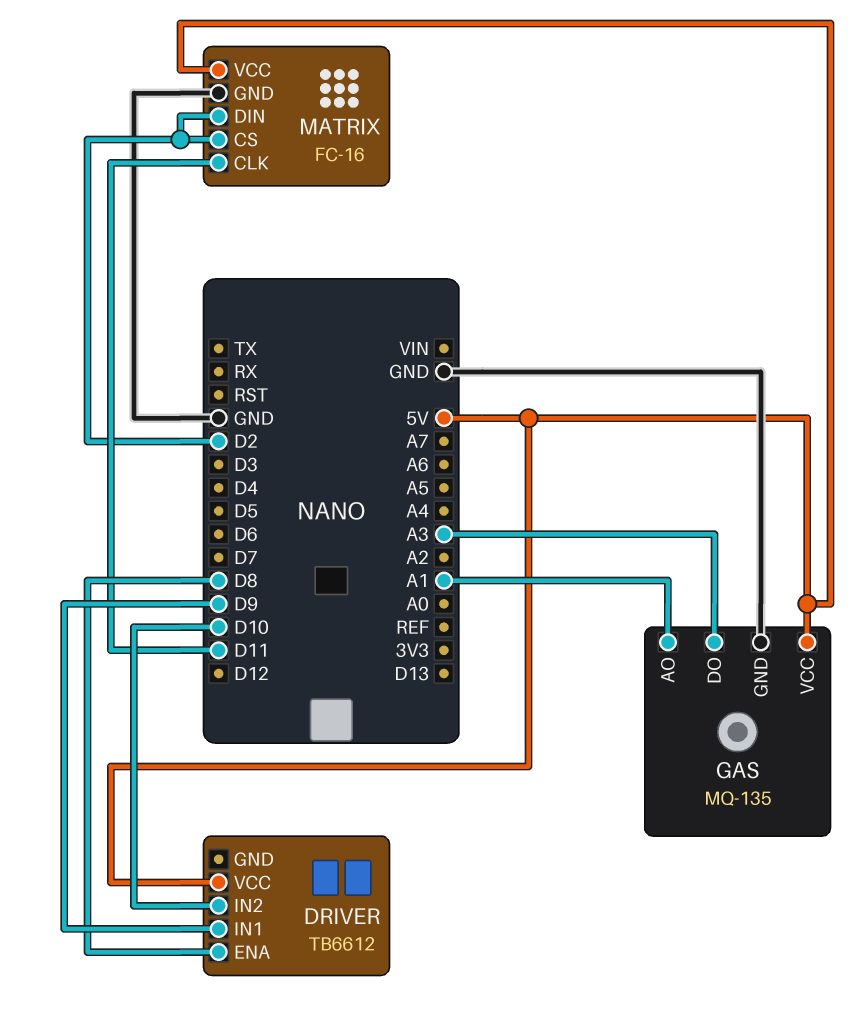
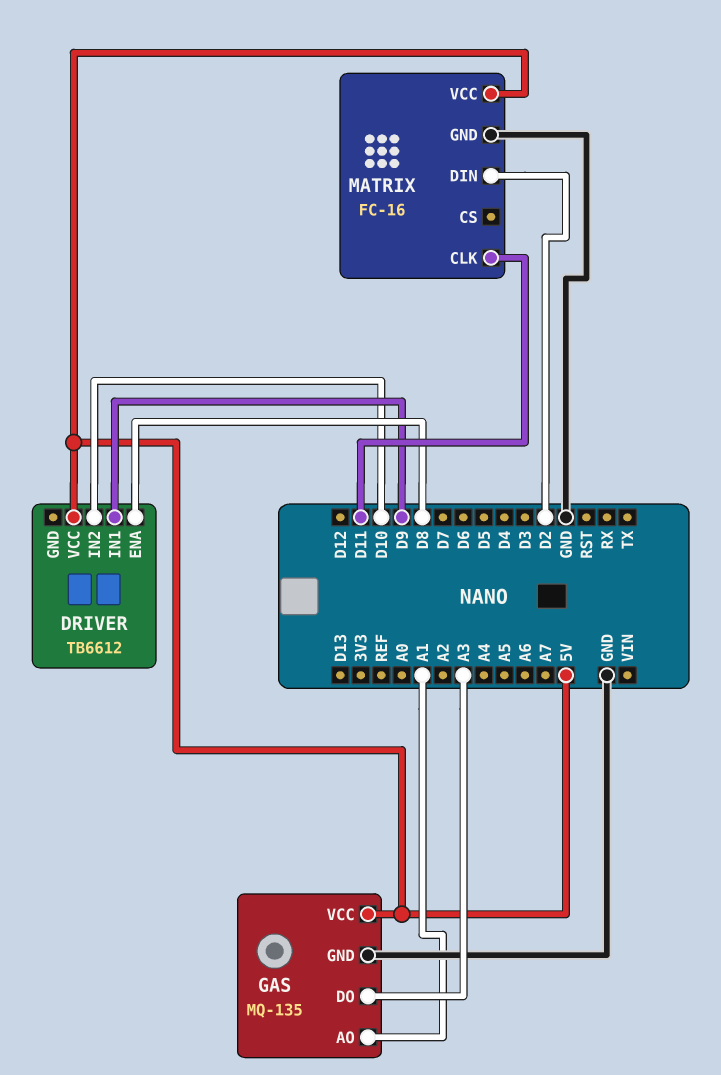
MATRIX pin CS: D2 -> none

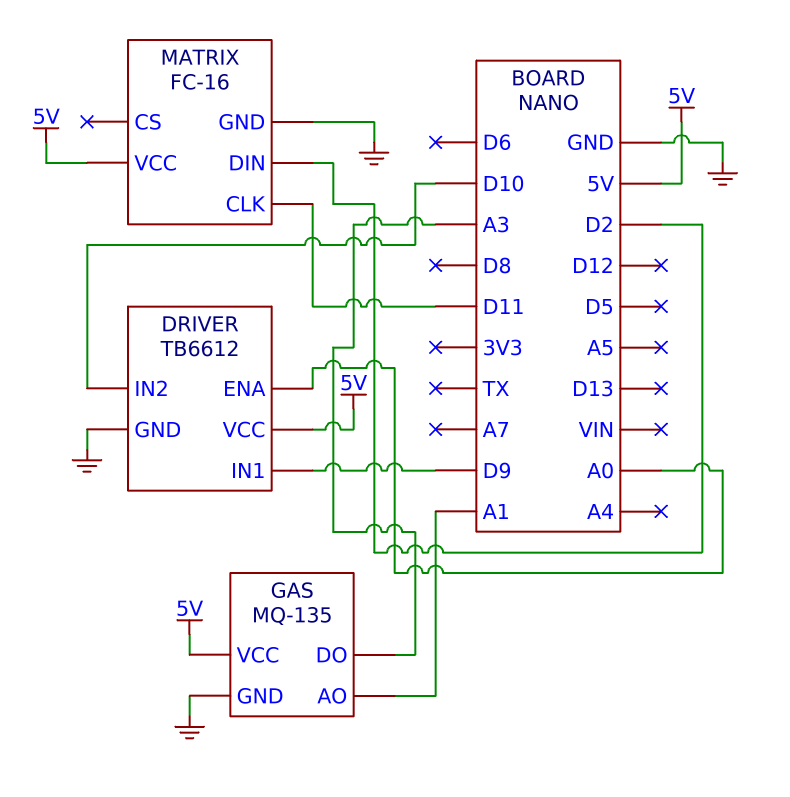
DRIVER pin ENA: D8 -> A0
DRIVER pin GND: none -> GND

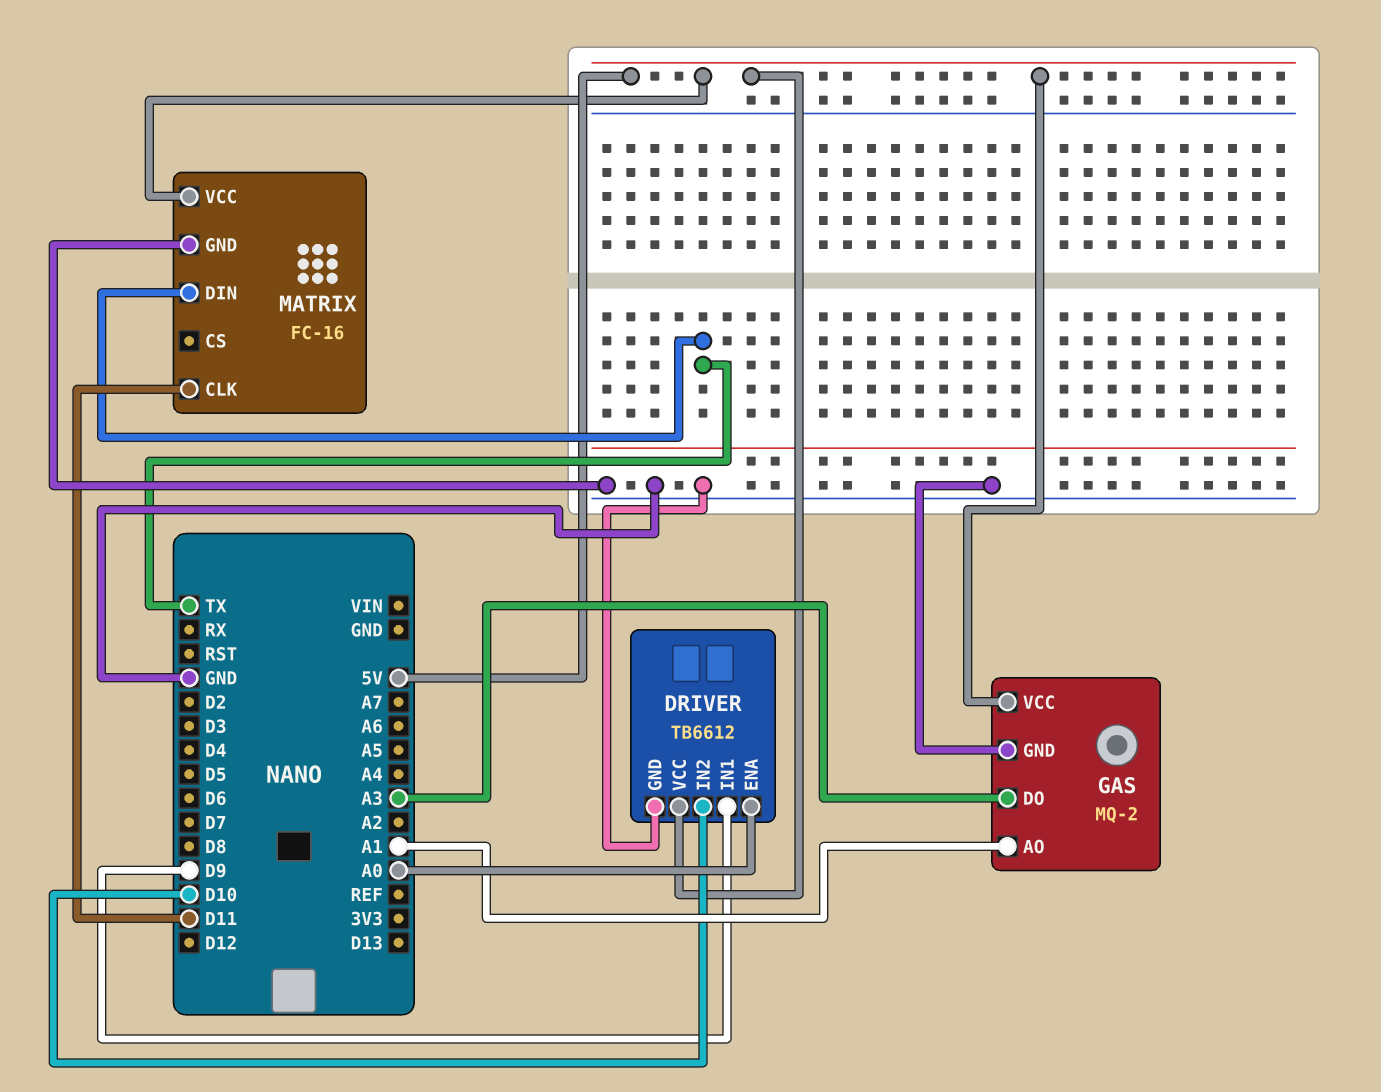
GAS: MQ-135 -> MQ-2
MATRIX pin DIN: D2 -> TX

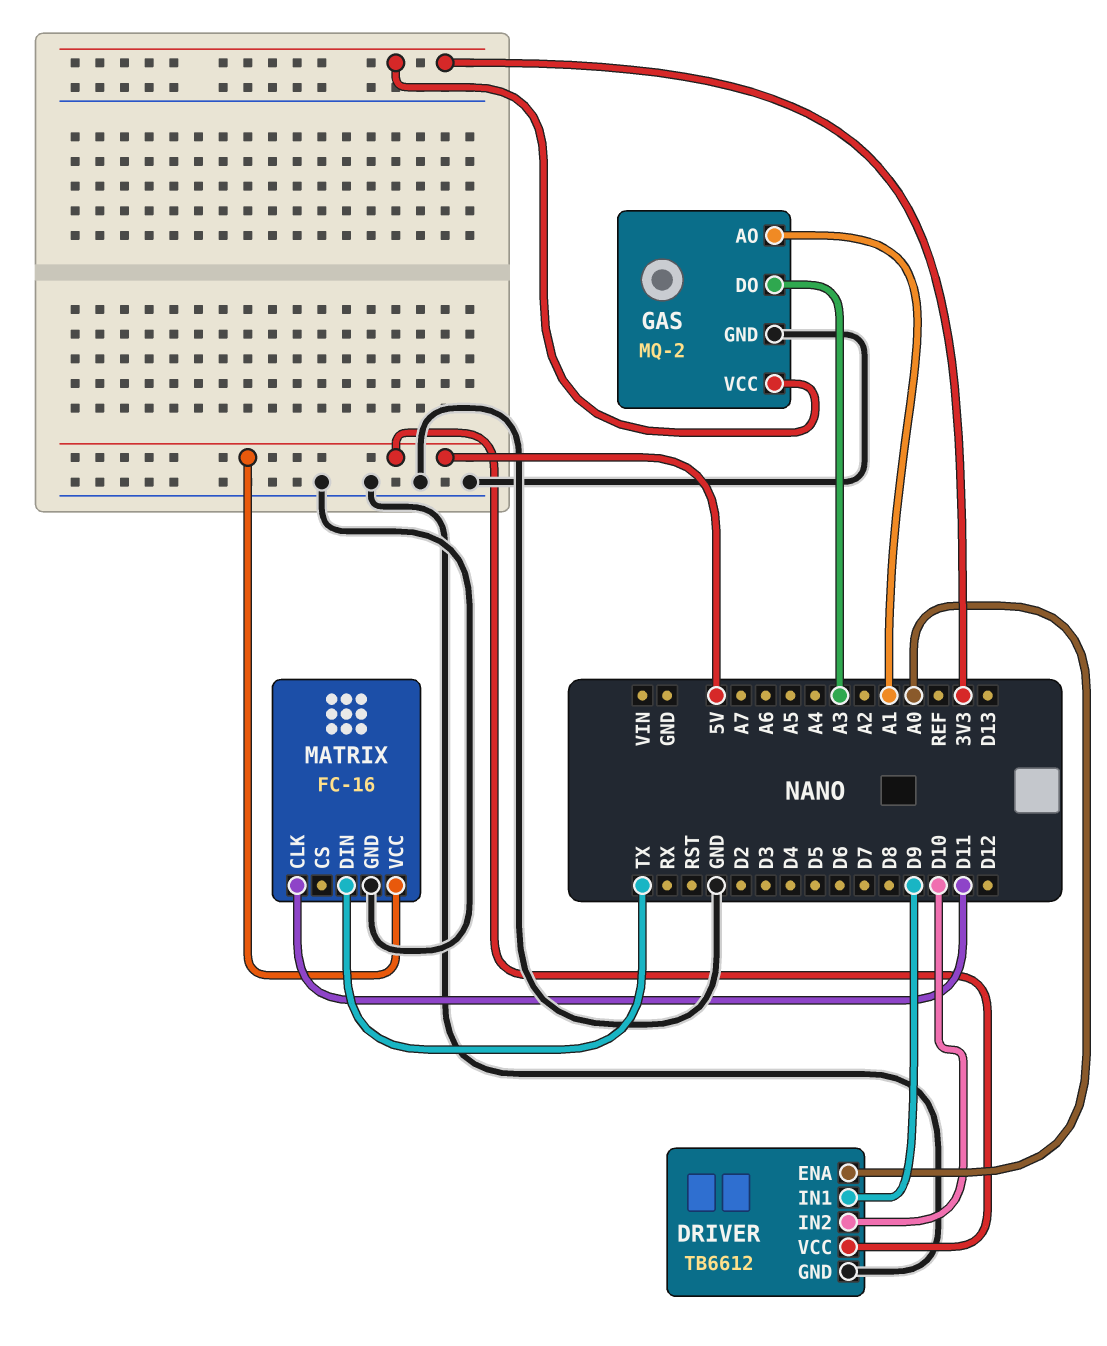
GAS pin VCC: 5V -> 3V3

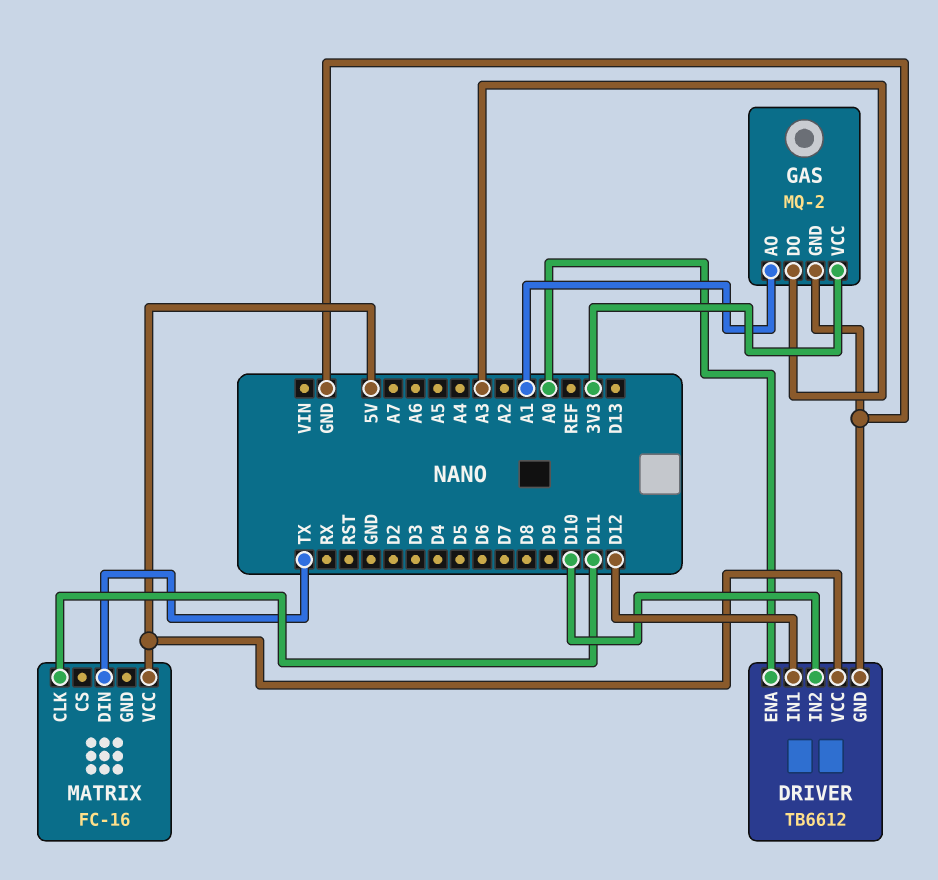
DRIVER pin IN1: D9 -> D12
MATRIX pin GND: GND -> none

